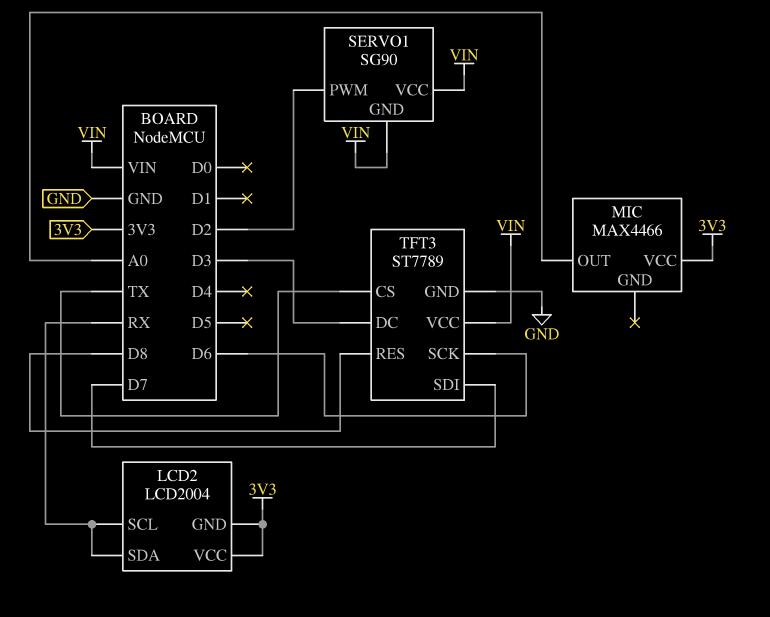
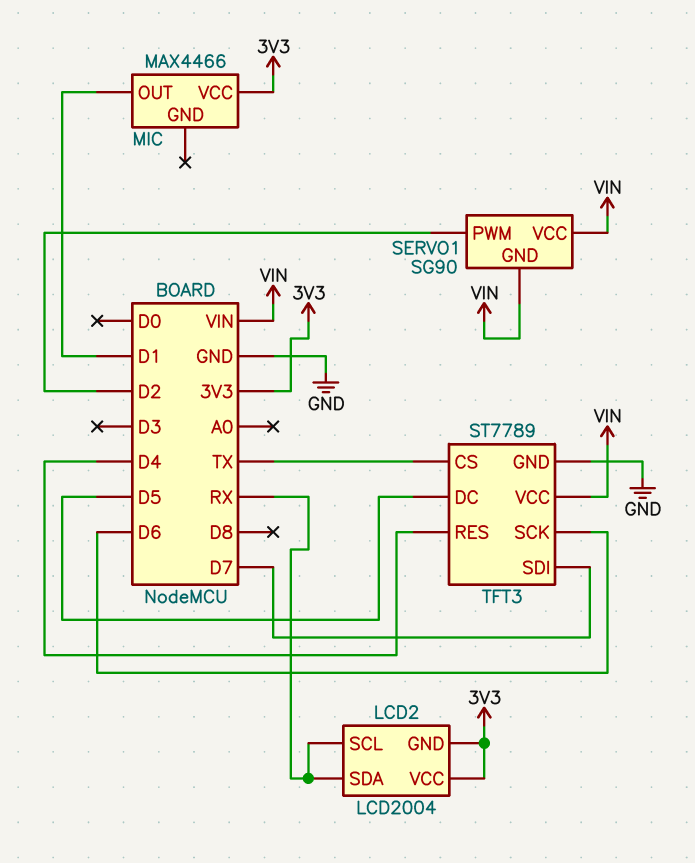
MIC pin OUT: A0 -> D1
TFT3 pin DC: D3 -> D5
TFT3 pin RES: D8 -> D4

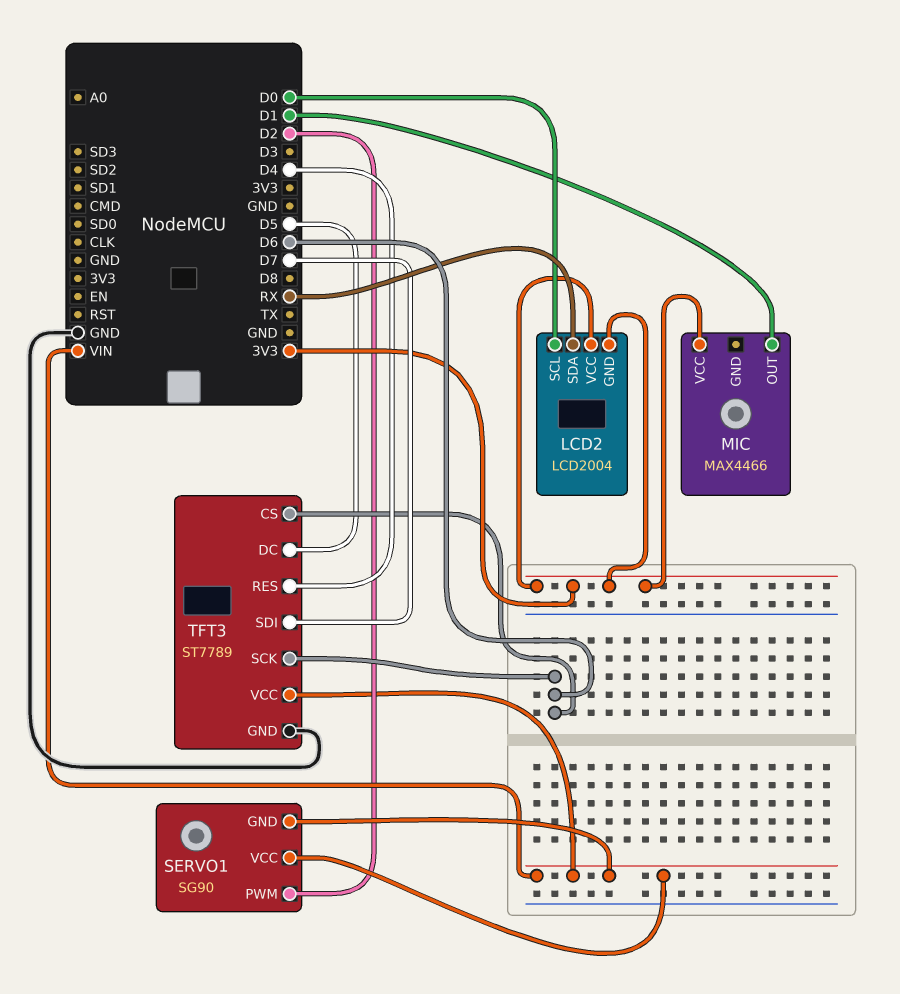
LCD2 pin SCL: RX -> D0
TFT3 pin CS: TX -> D6

